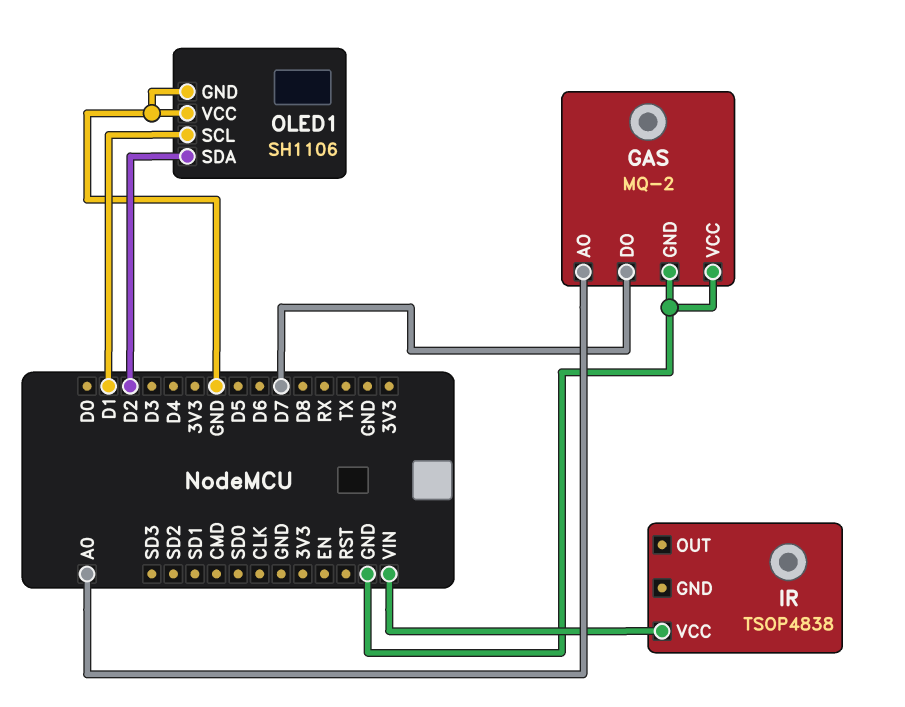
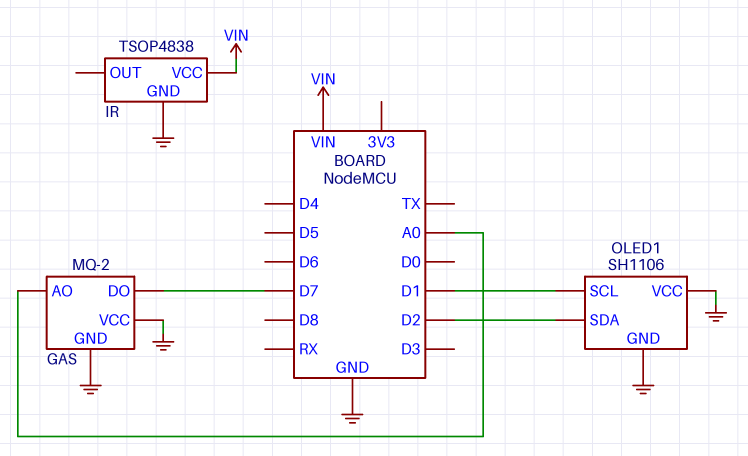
IR pin GND: none -> GND

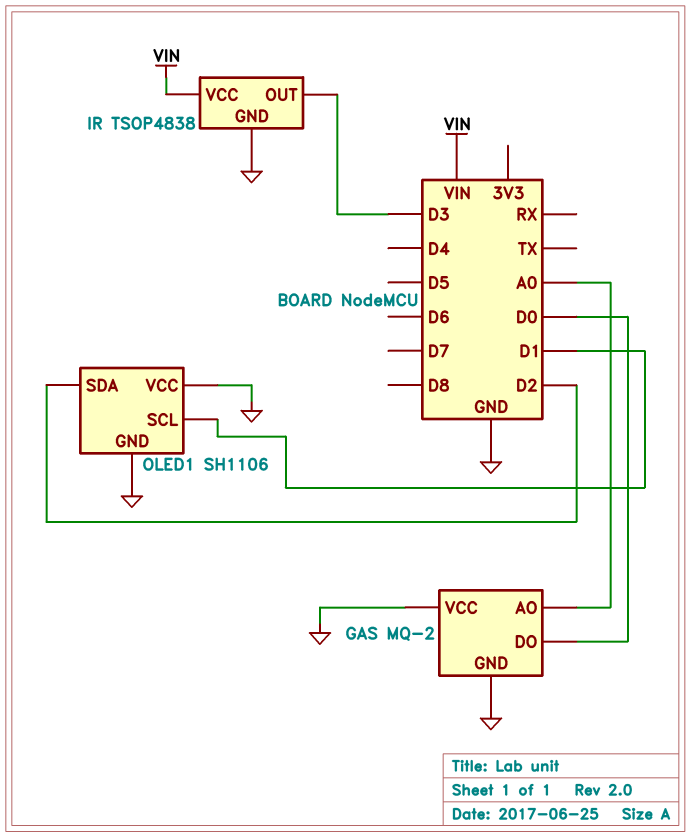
GAS pin DO: D7 -> D0
IR pin OUT: none -> D3

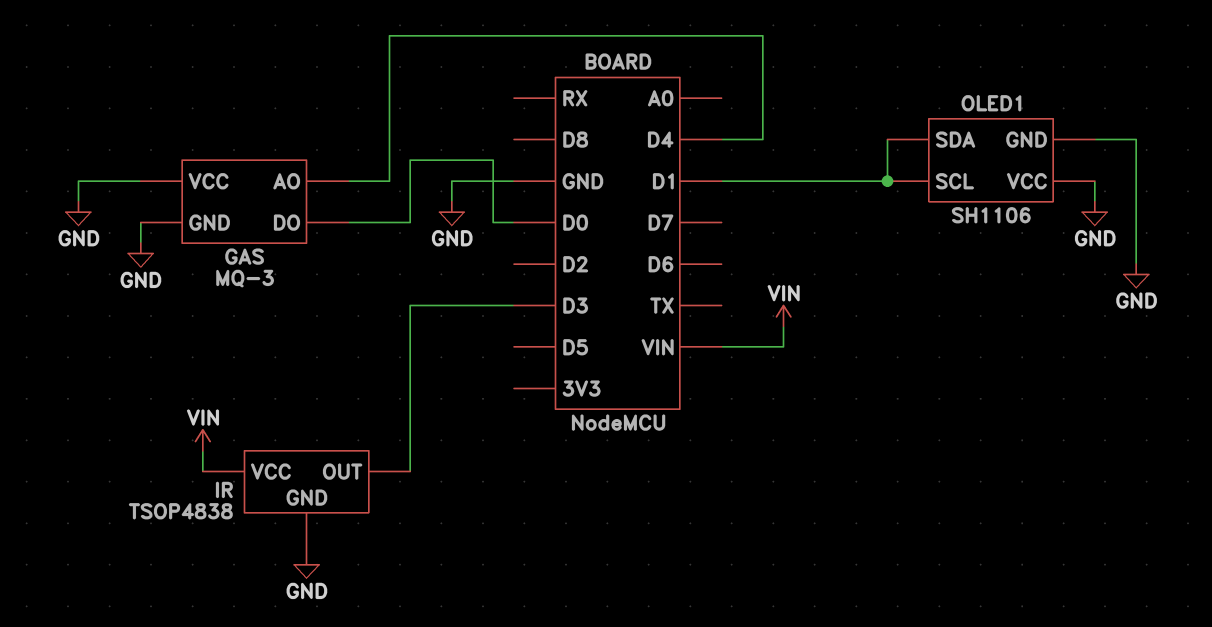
GAS: MQ-2 -> MQ-3
GAS pin AO: A0 -> D4
OLED1 pin SDA: D2 -> D1

